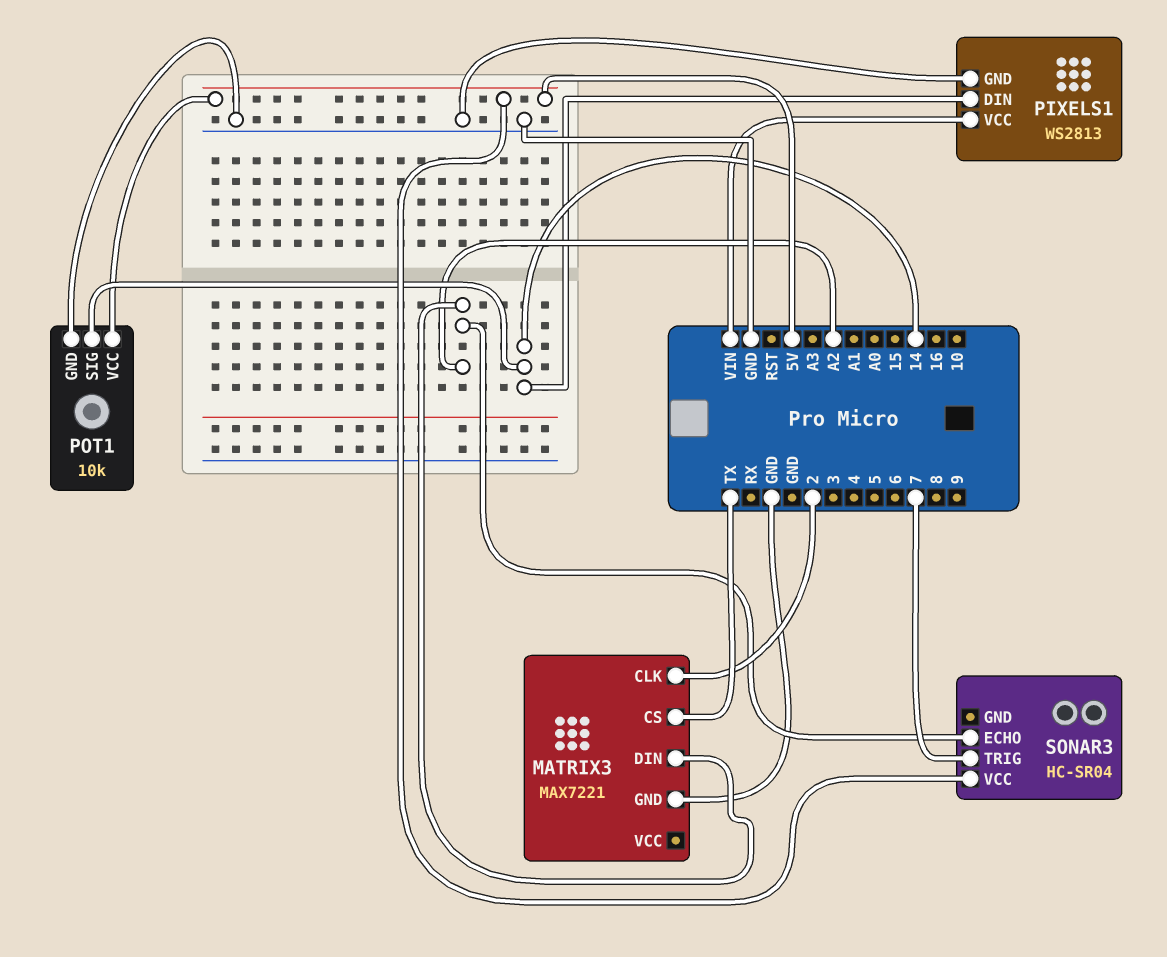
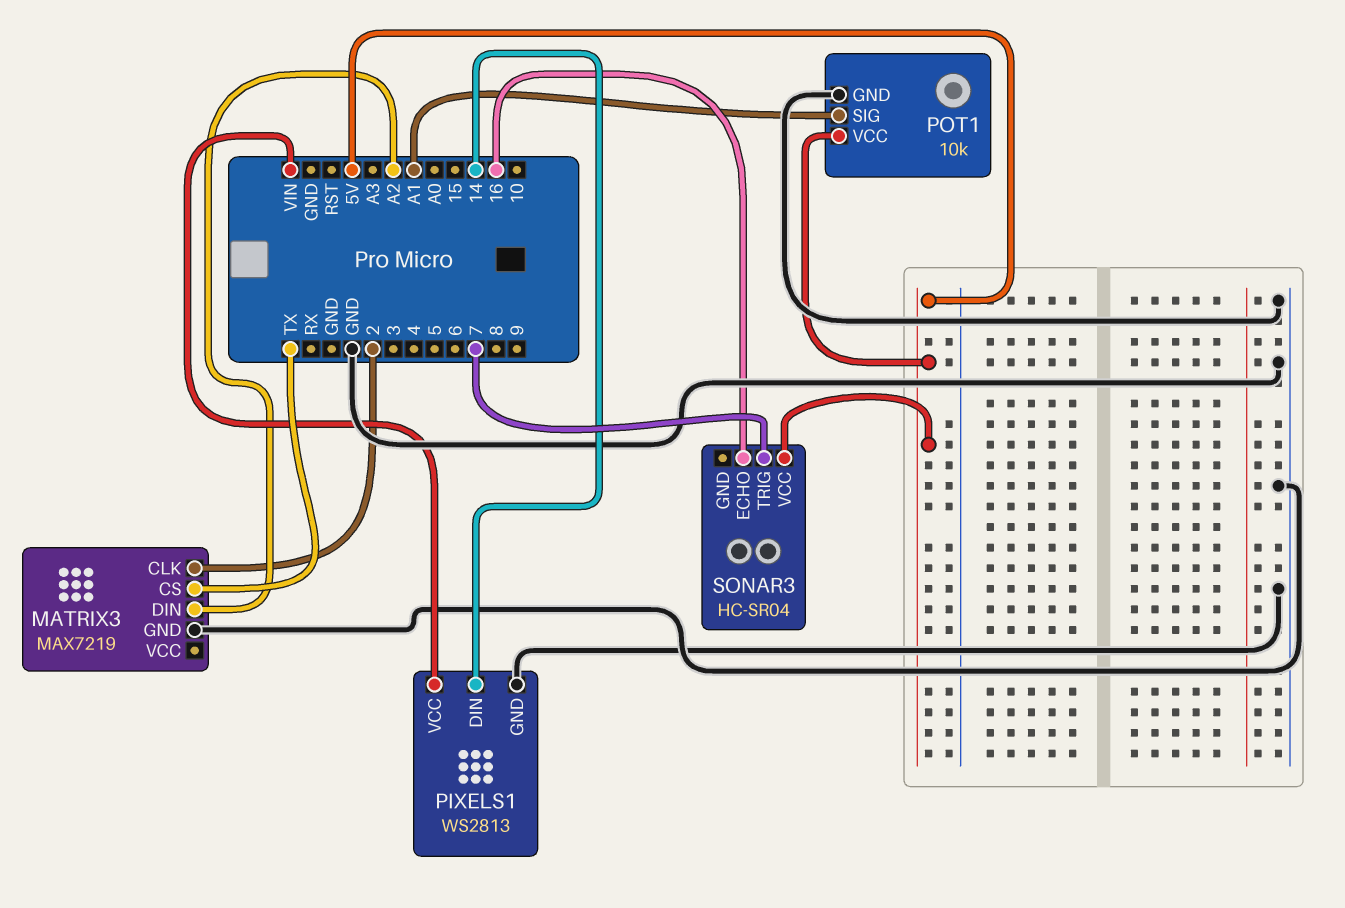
MATRIX3: MAX7221 -> MAX7219
POT1 pin SIG: 14 -> A1
SONAR3 pin ECHO: A2 -> 16

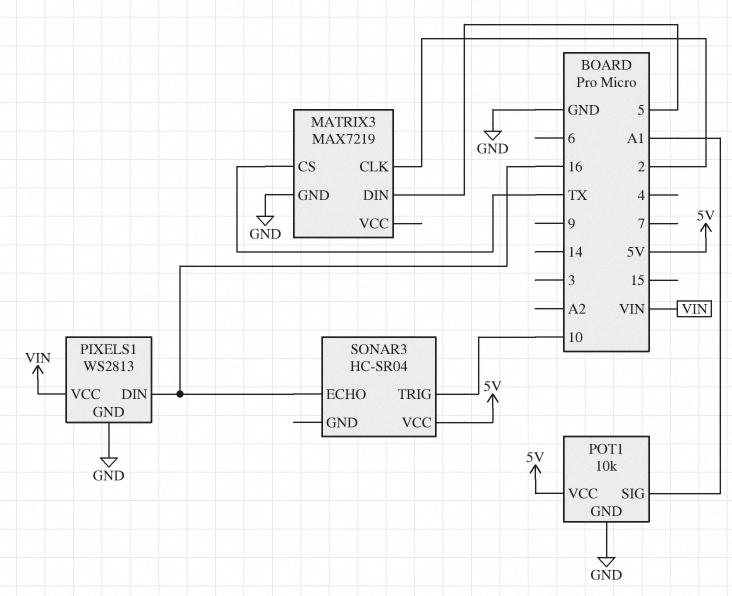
MATRIX3 pin DIN: A2 -> 5
PIXELS1 pin DIN: 14 -> 16
SONAR3 pin TRIG: 7 -> 10

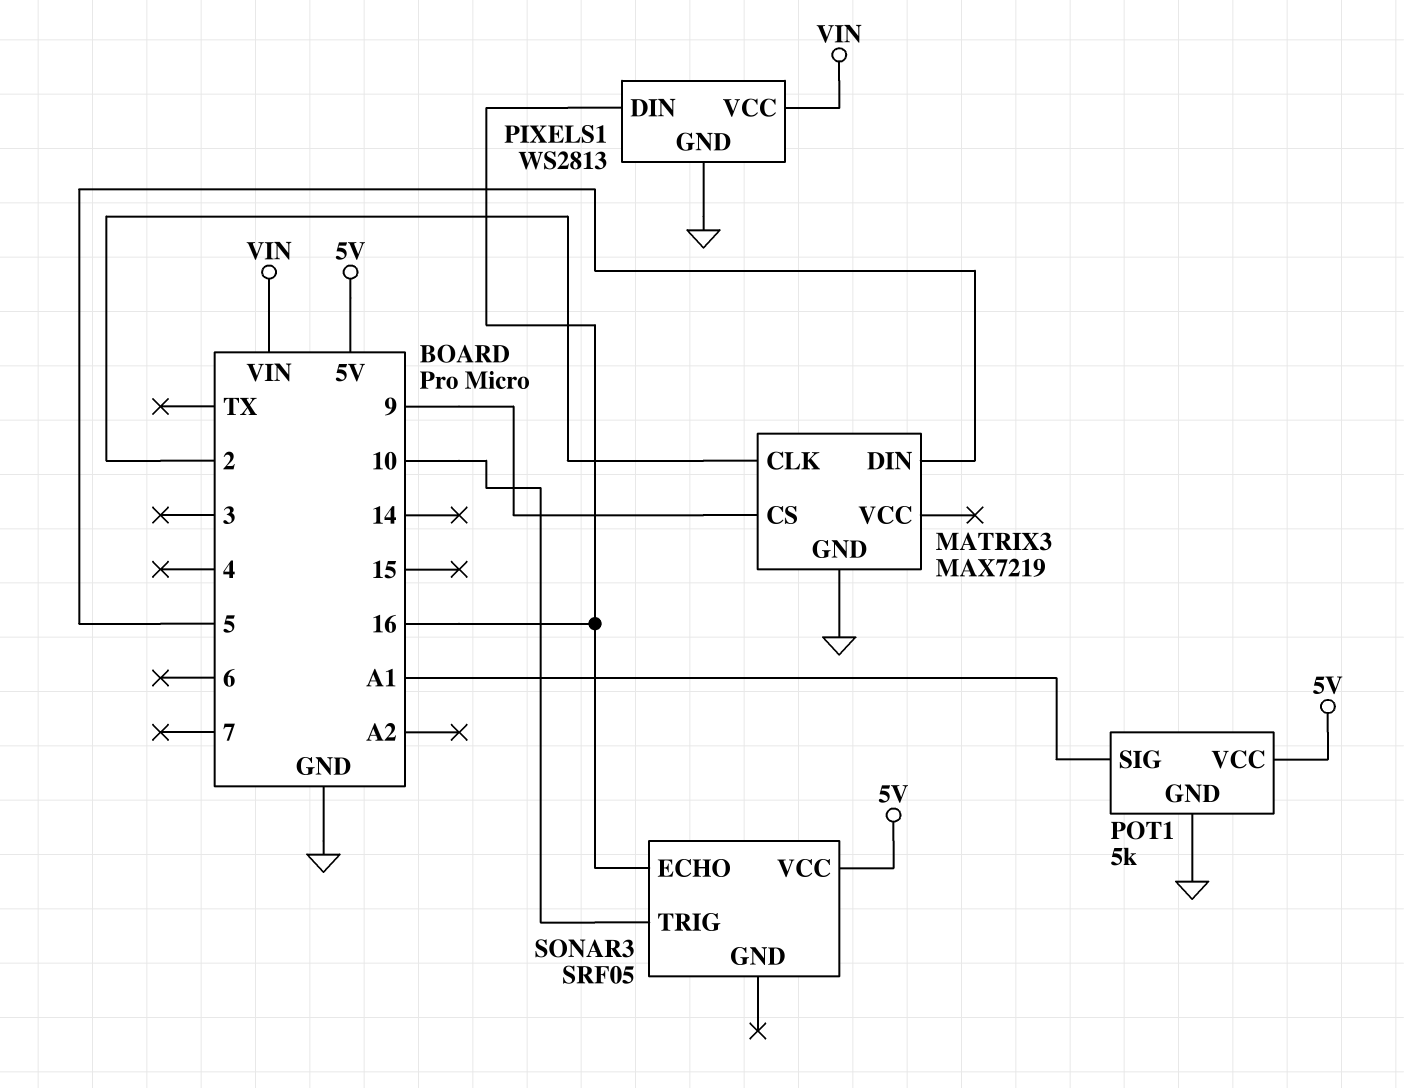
MATRIX3 pin CS: TX -> 9
POT1: 10k -> 5k
SONAR3: HC-SR04 -> SRF05

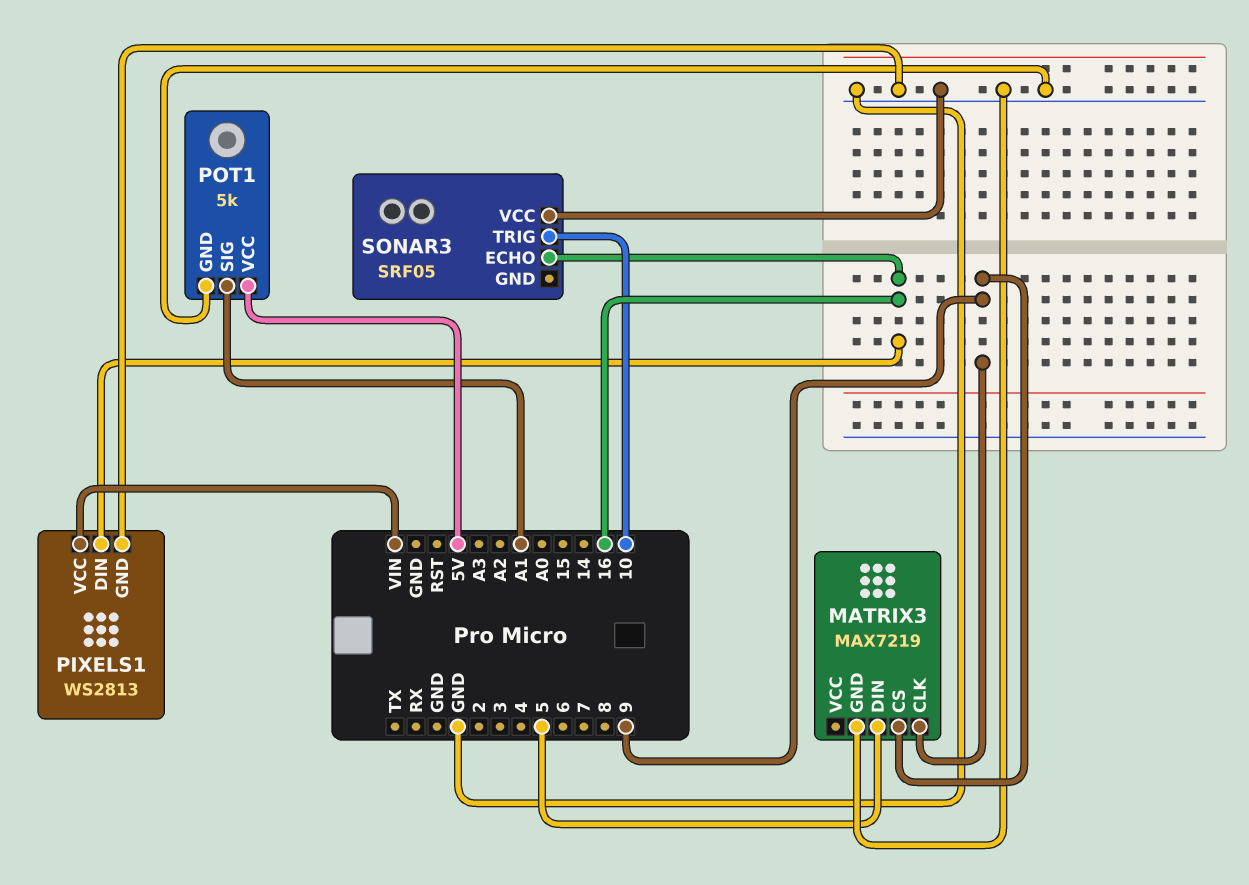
MATRIX3 pin CLK: 2 -> 9
SONAR3 pin VCC: 5V -> GND

